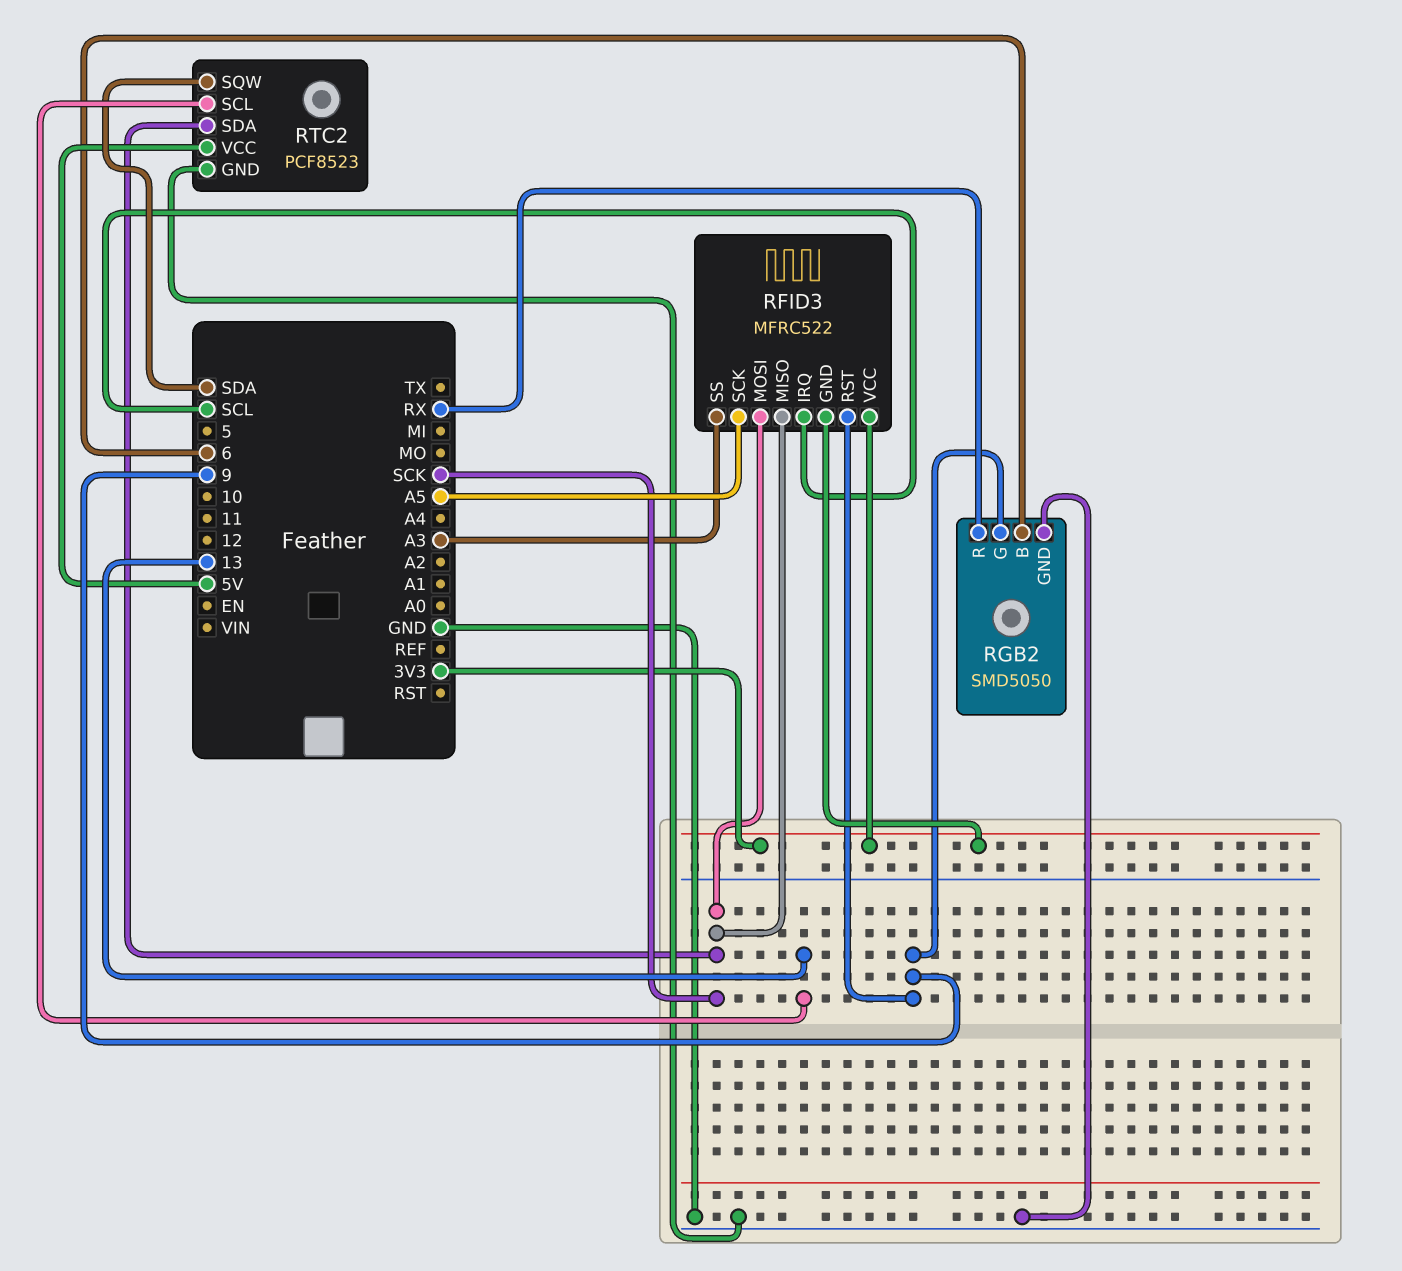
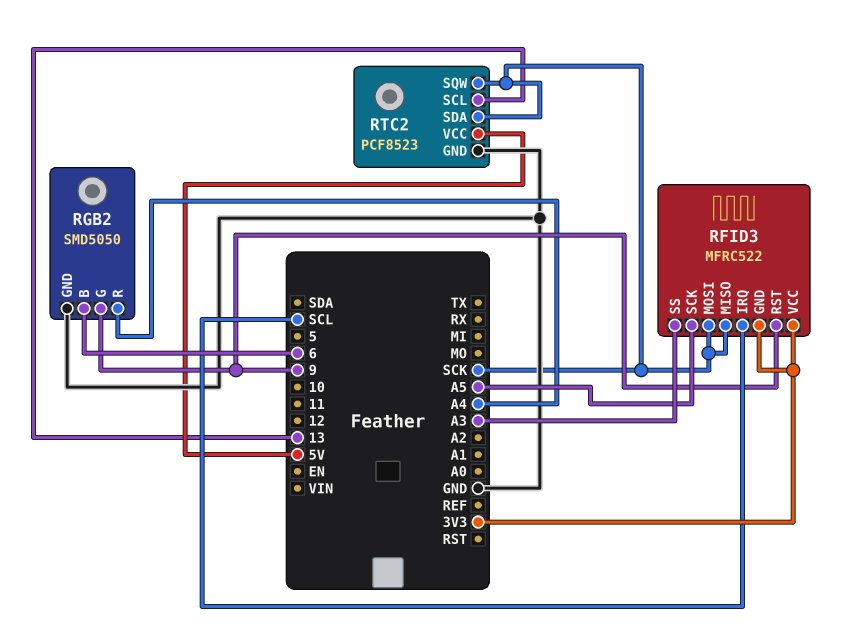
RGB2 pin R: RX -> A4
RTC2 pin SQW: SDA -> SCK

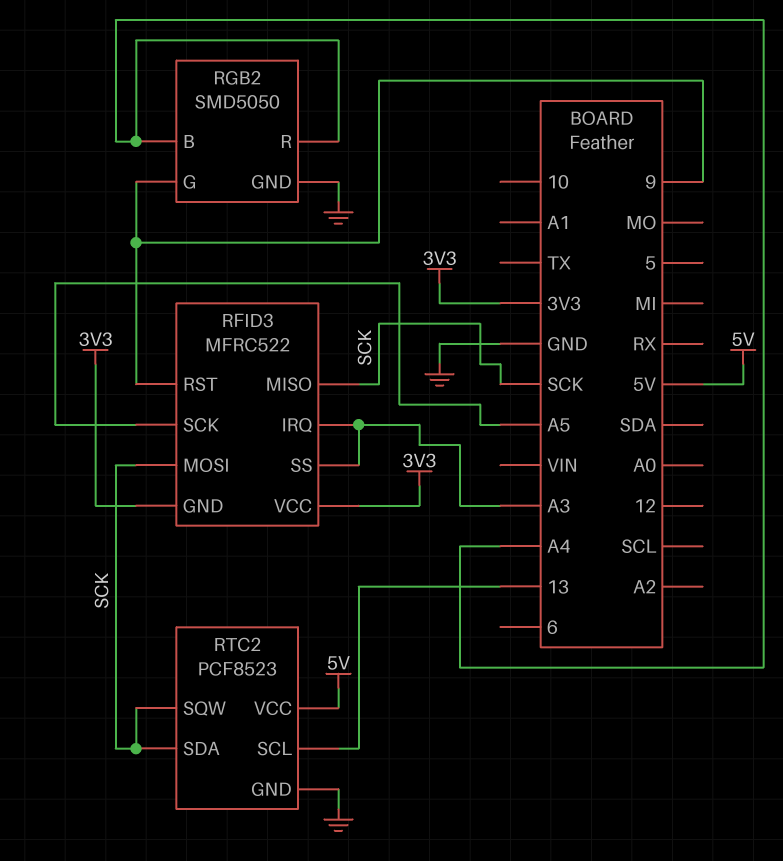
RFID3 pin IRQ: SCL -> A3
RGB2 pin B: 6 -> A4

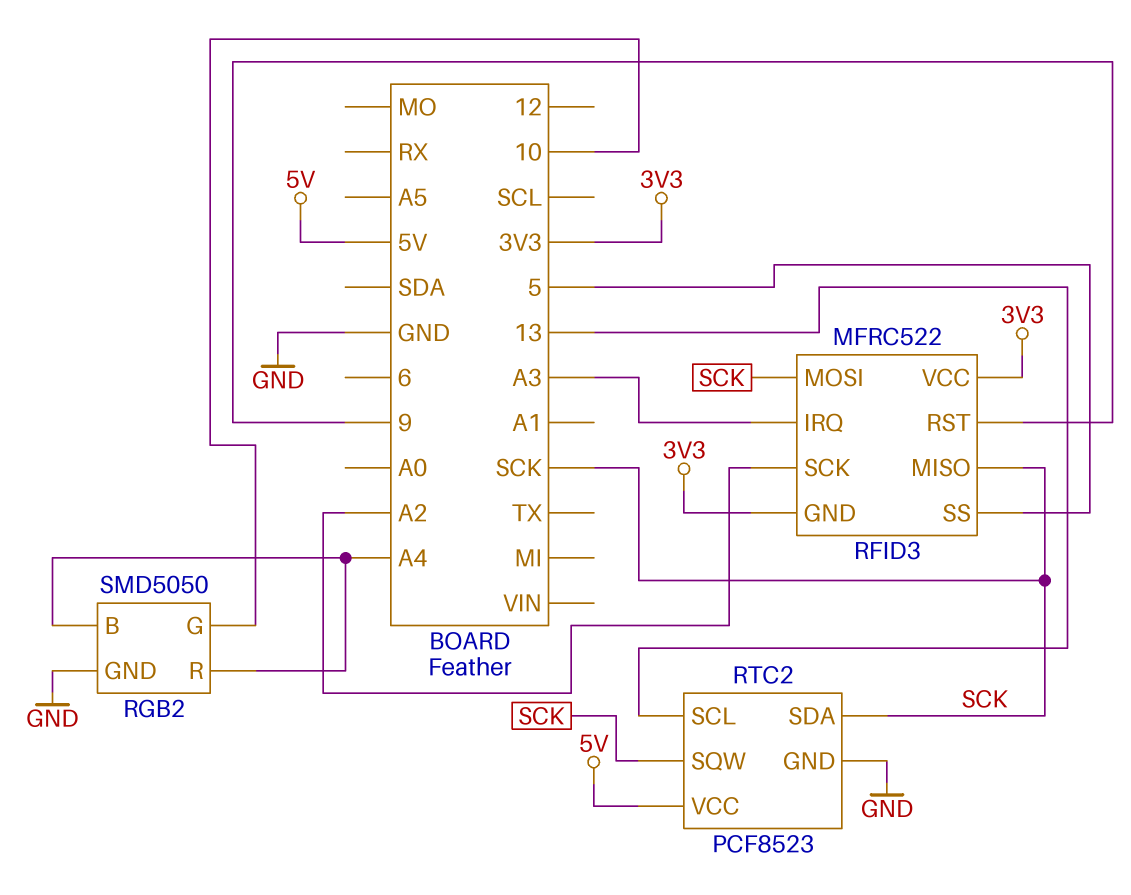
RFID3 pin SCK: A5 -> A2
RFID3 pin SS: A3 -> 5
RGB2 pin G: 9 -> 10

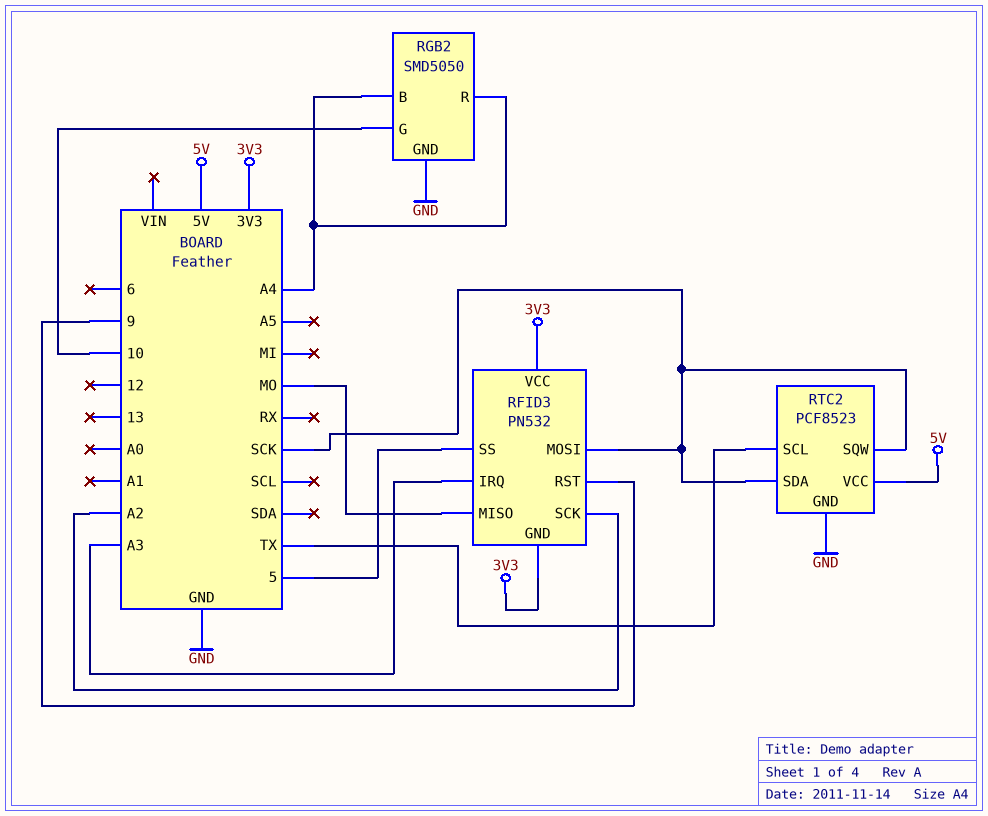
RFID3: MFRC522 -> PN532
RFID3 pin MISO: SCK -> MO
RTC2 pin SCL: 13 -> TX

